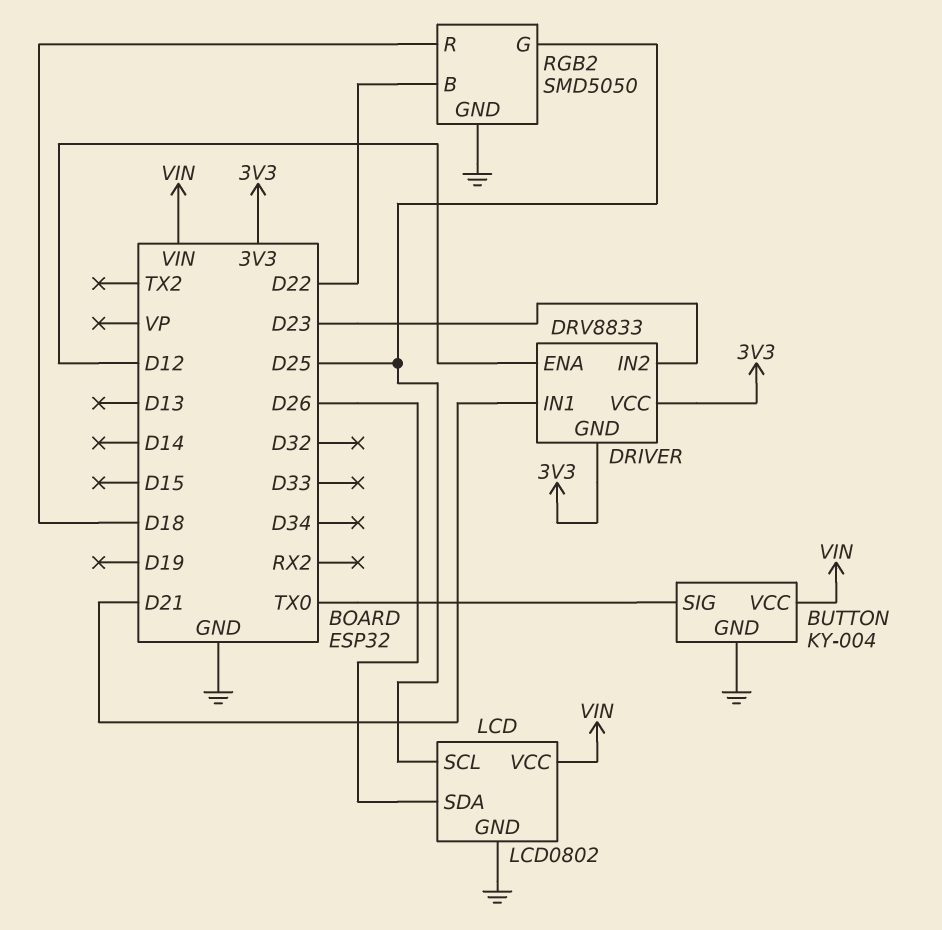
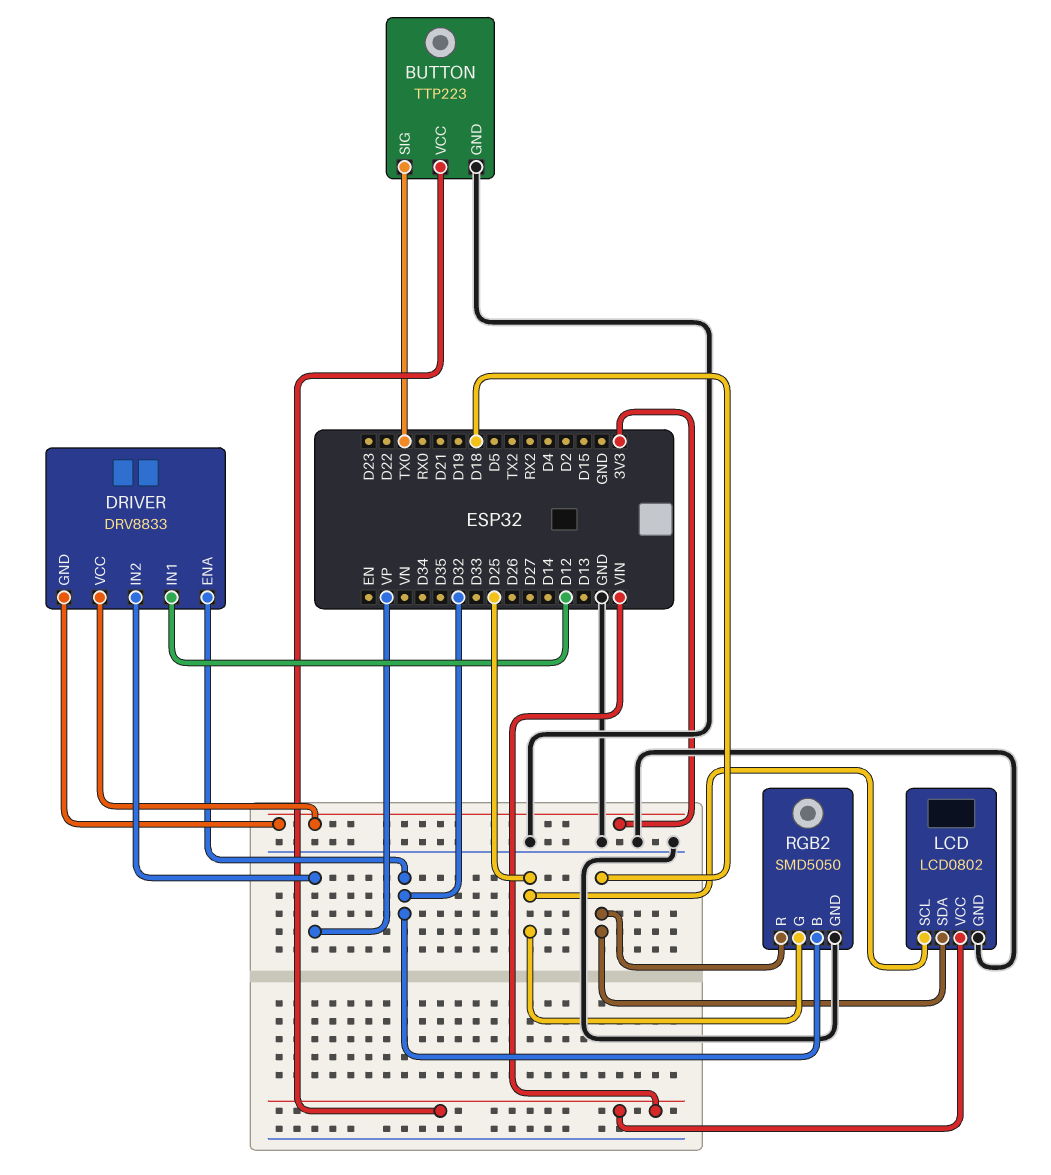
BUTTON: KY-004 -> TTP223
DRIVER pin ENA: D12 -> D32
DRIVER pin IN1: D21 -> D12
DRIVER pin IN2: D23 -> VP
LCD pin SDA: D26 -> D18
RGB2 pin B: D22 -> D32

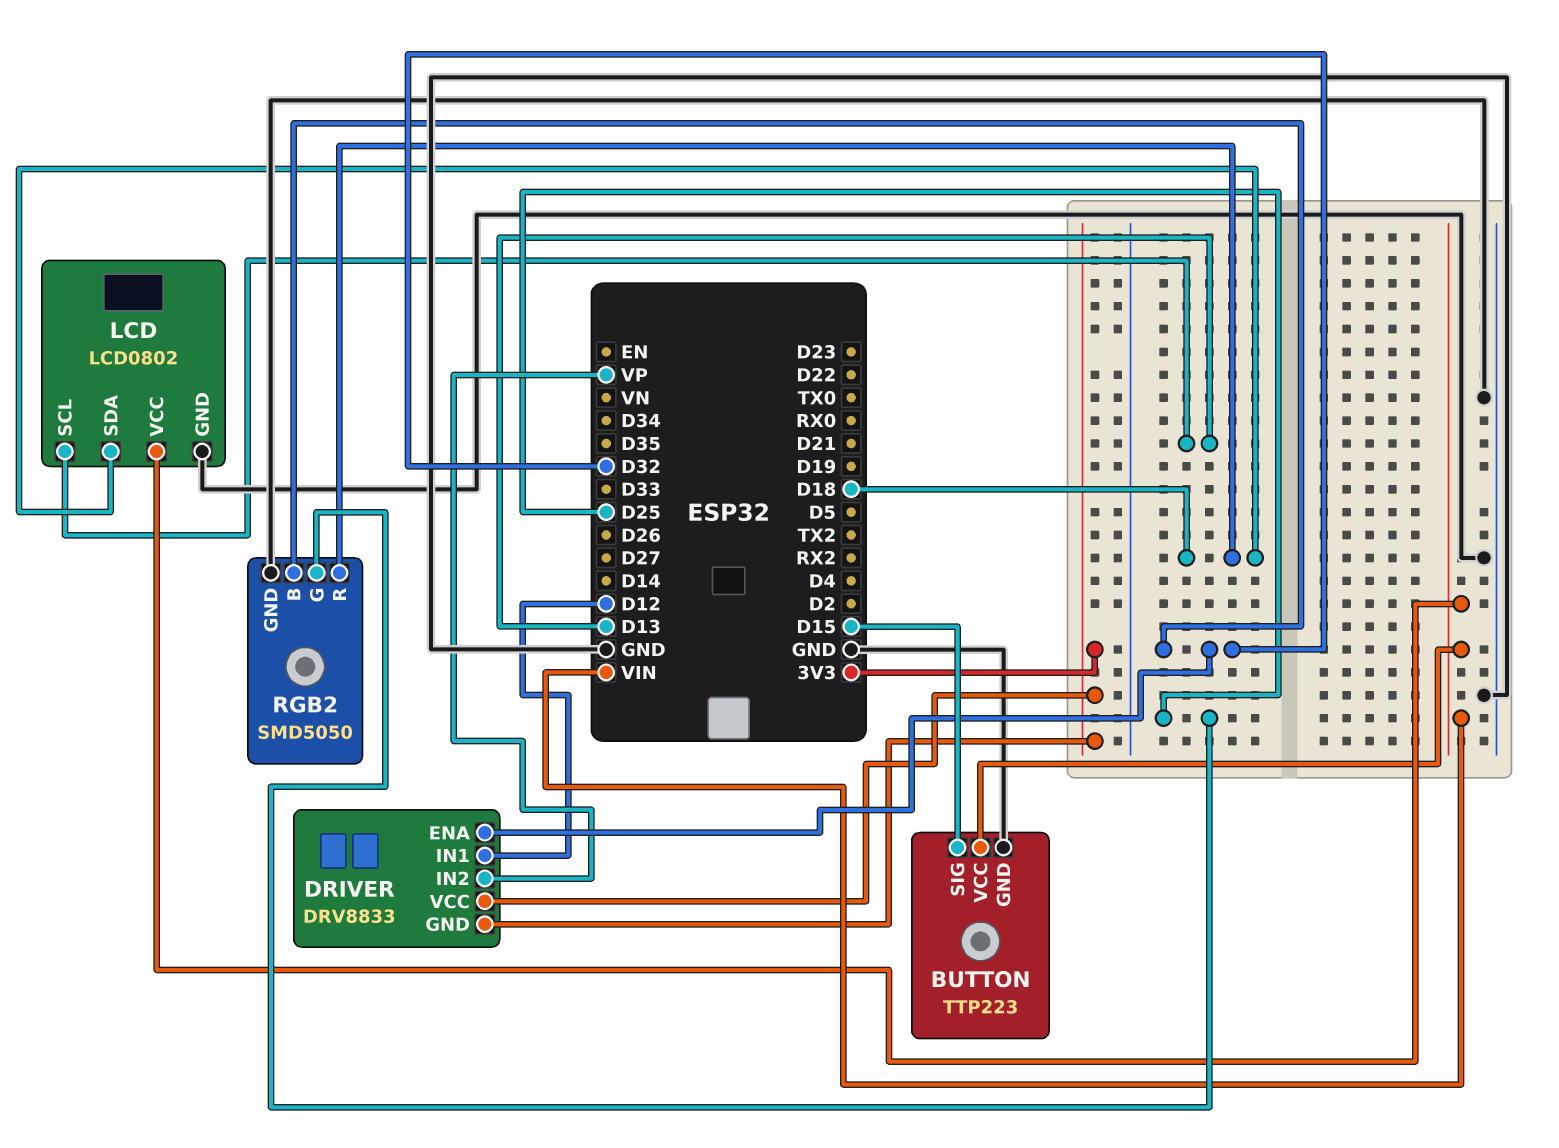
BUTTON pin SIG: TX0 -> D15
LCD pin SCL: D25 -> D13

